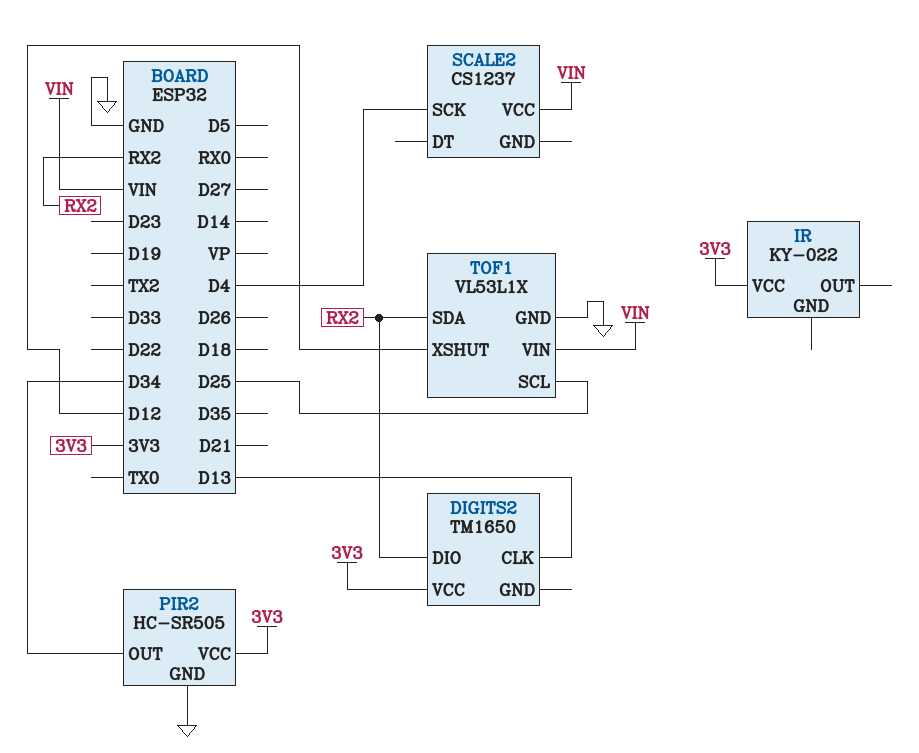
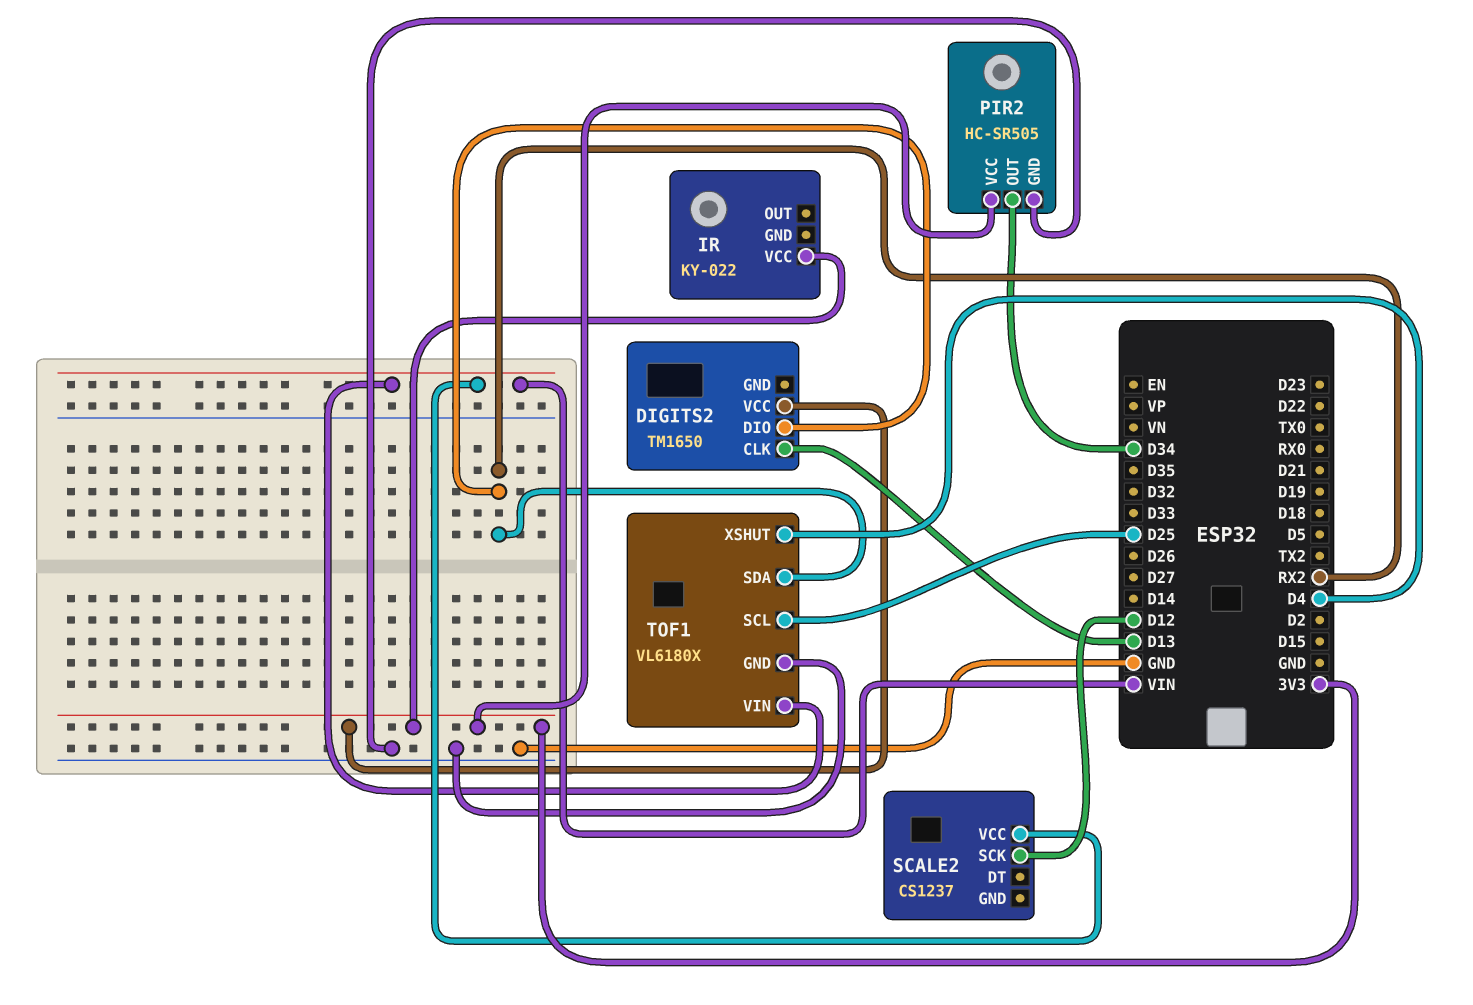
SCALE2 pin SCK: D4 -> D12
TOF1: VL53L1X -> VL6180X
TOF1 pin XSHUT: D12 -> D4

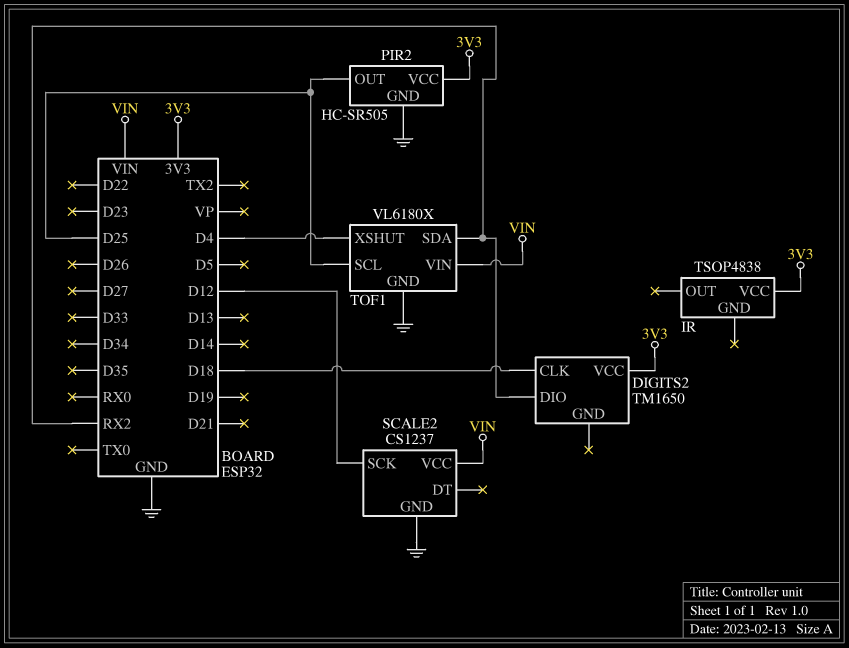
DIGITS2 pin CLK: D13 -> D18
IR: KY-022 -> TSOP4838
PIR2 pin OUT: D34 -> D25
SCALE2 pin GND: none -> GND

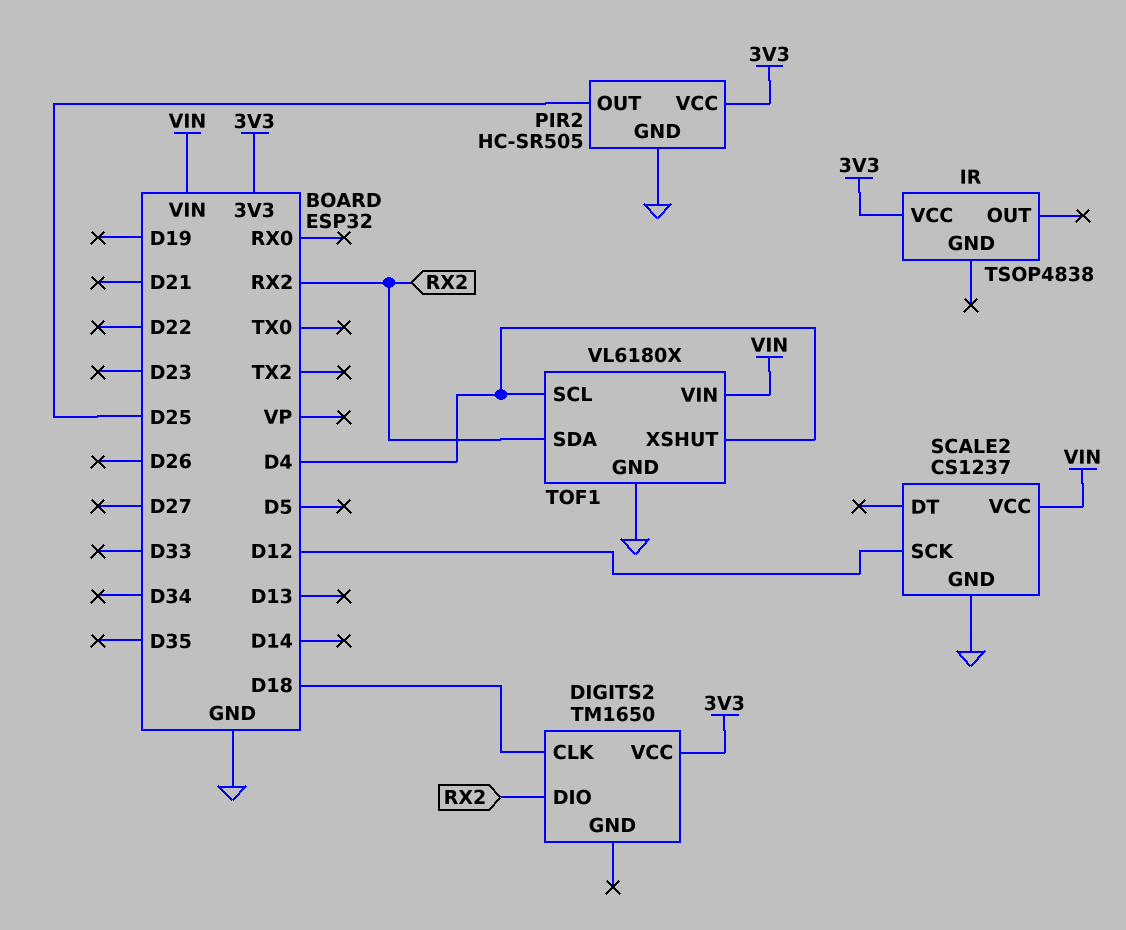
TOF1 pin SCL: D25 -> D4

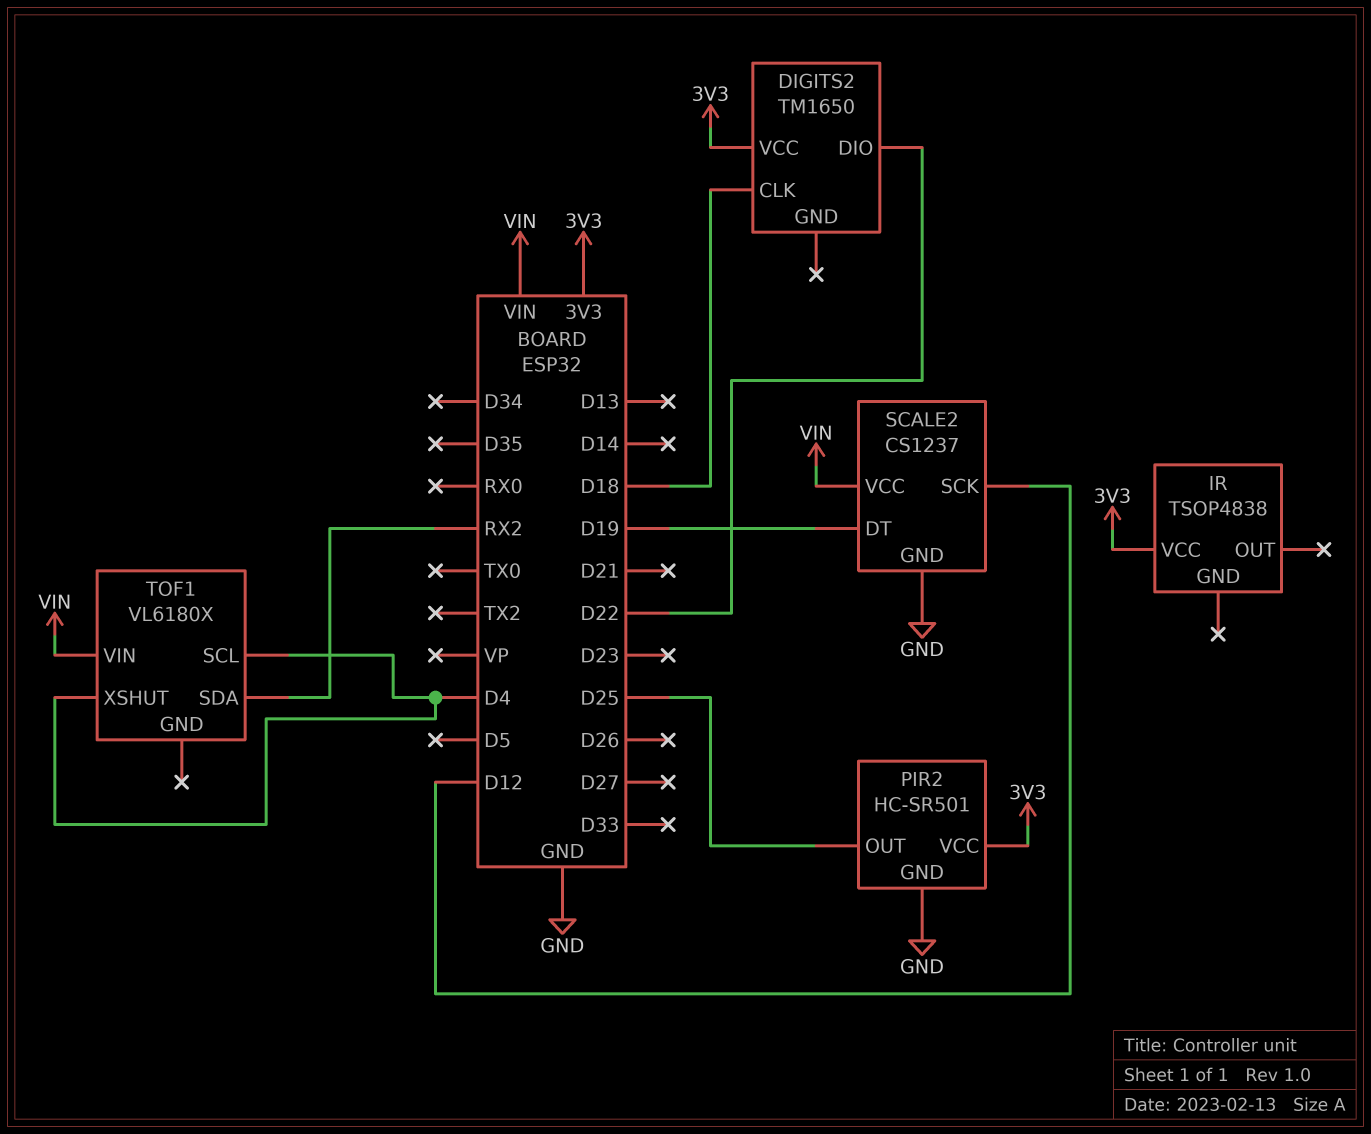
DIGITS2 pin DIO: RX2 -> D22
PIR2: HC-SR505 -> HC-SR501
SCALE2 pin DT: none -> D19
TOF1 pin GND: GND -> none

